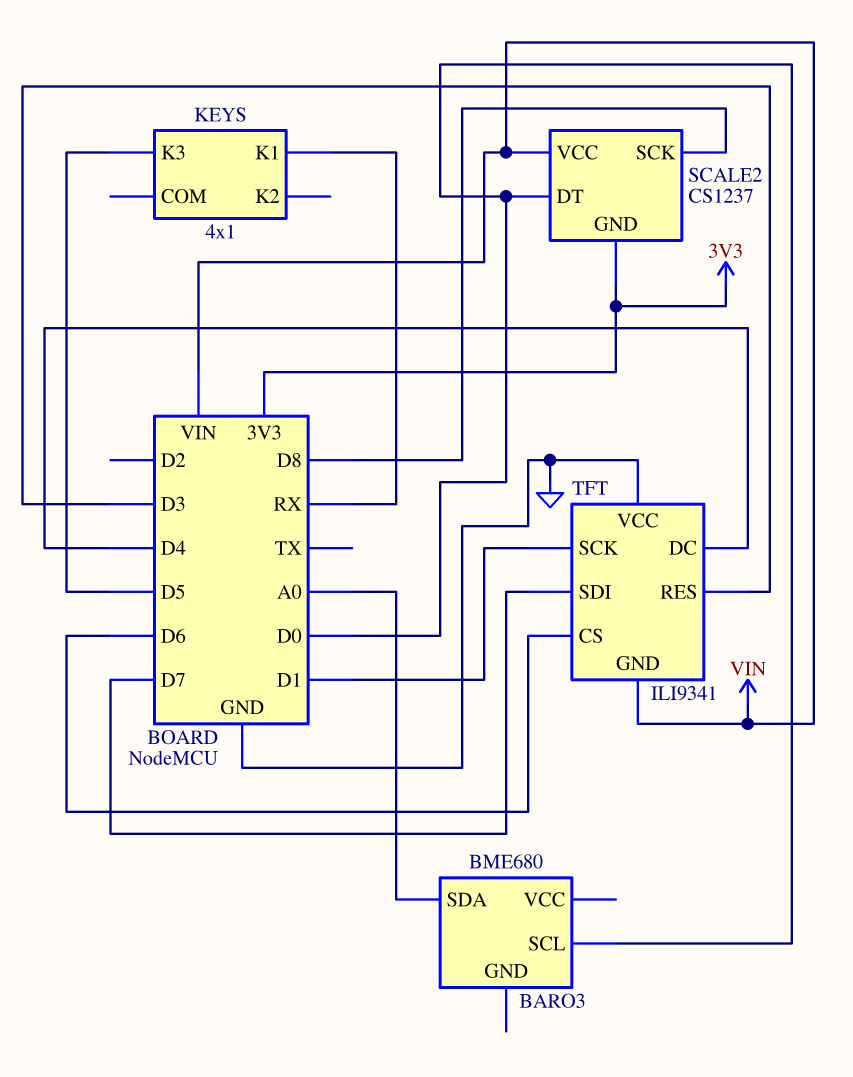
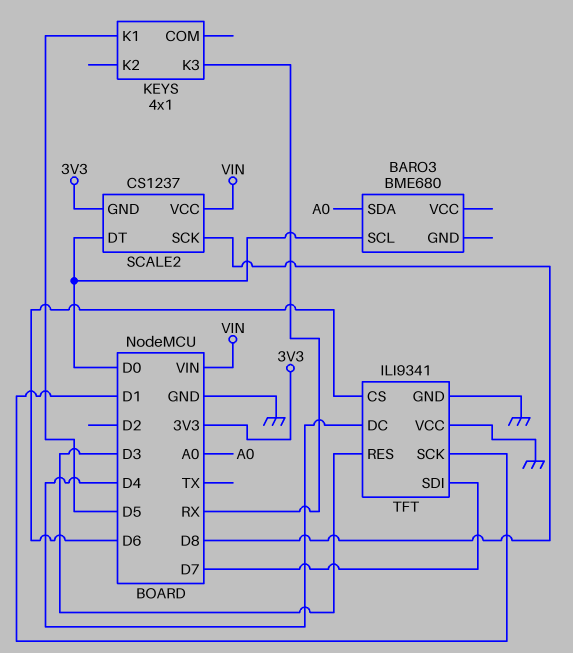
KEYS pin K1: RX -> D5
KEYS pin K3: D5 -> RX
TFT pin GND: VIN -> GND

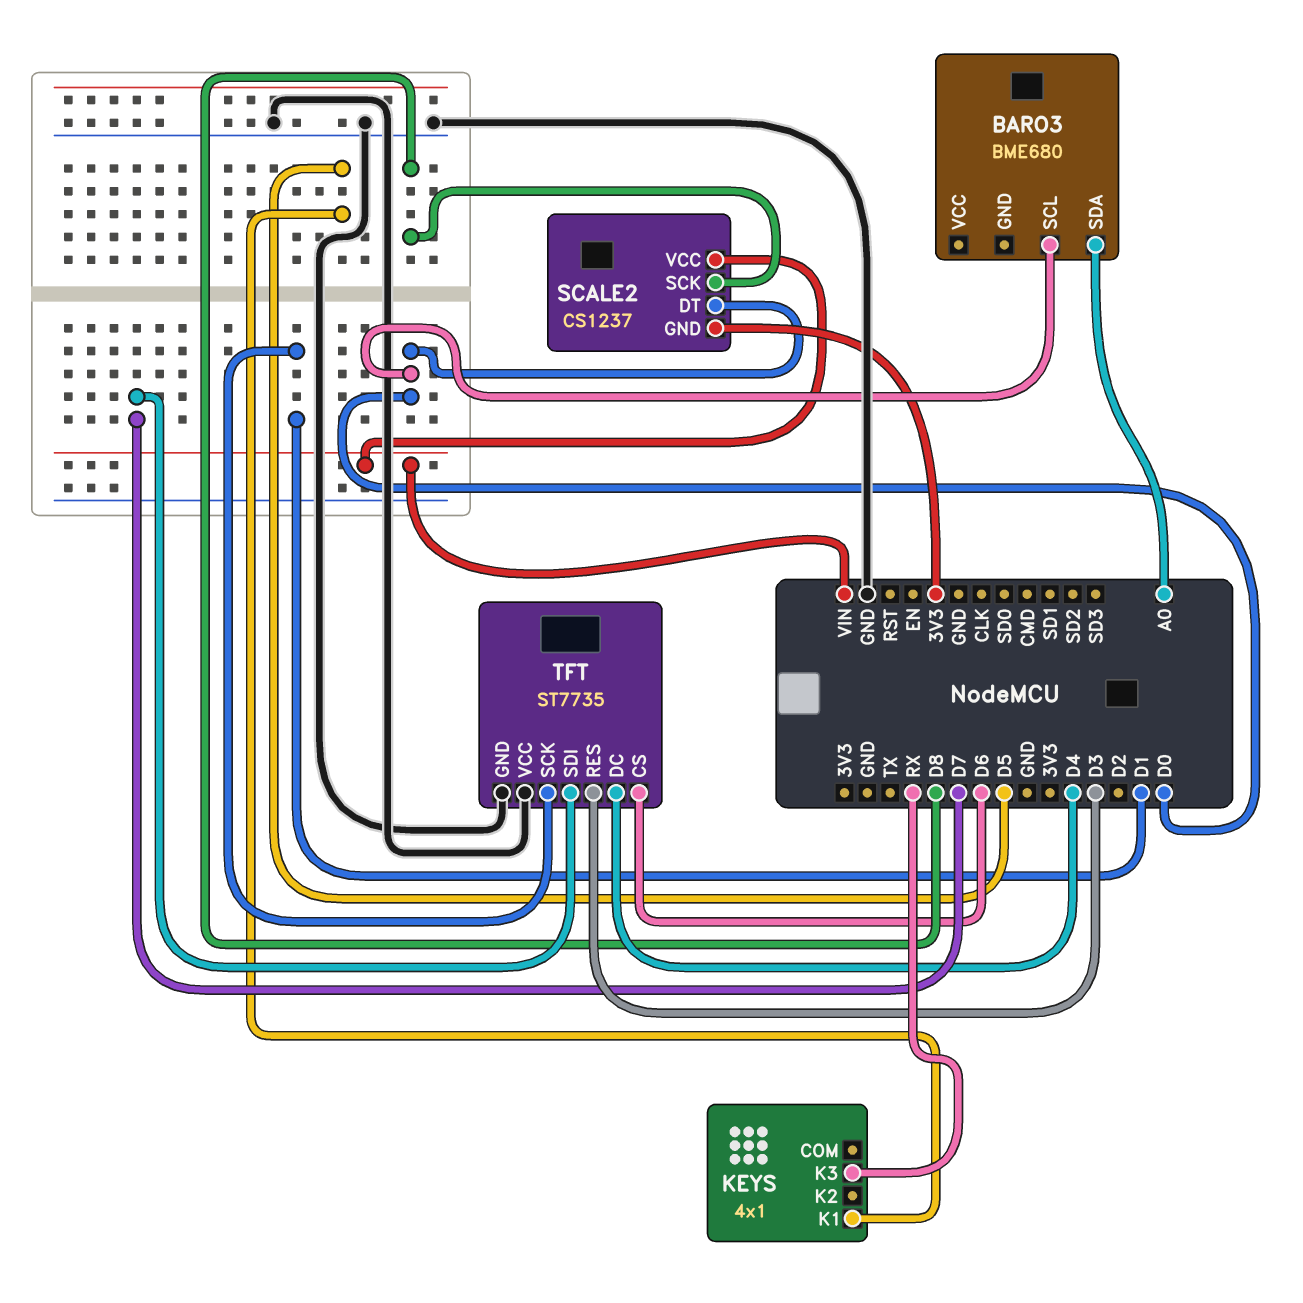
TFT: ILI9341 -> ST7735

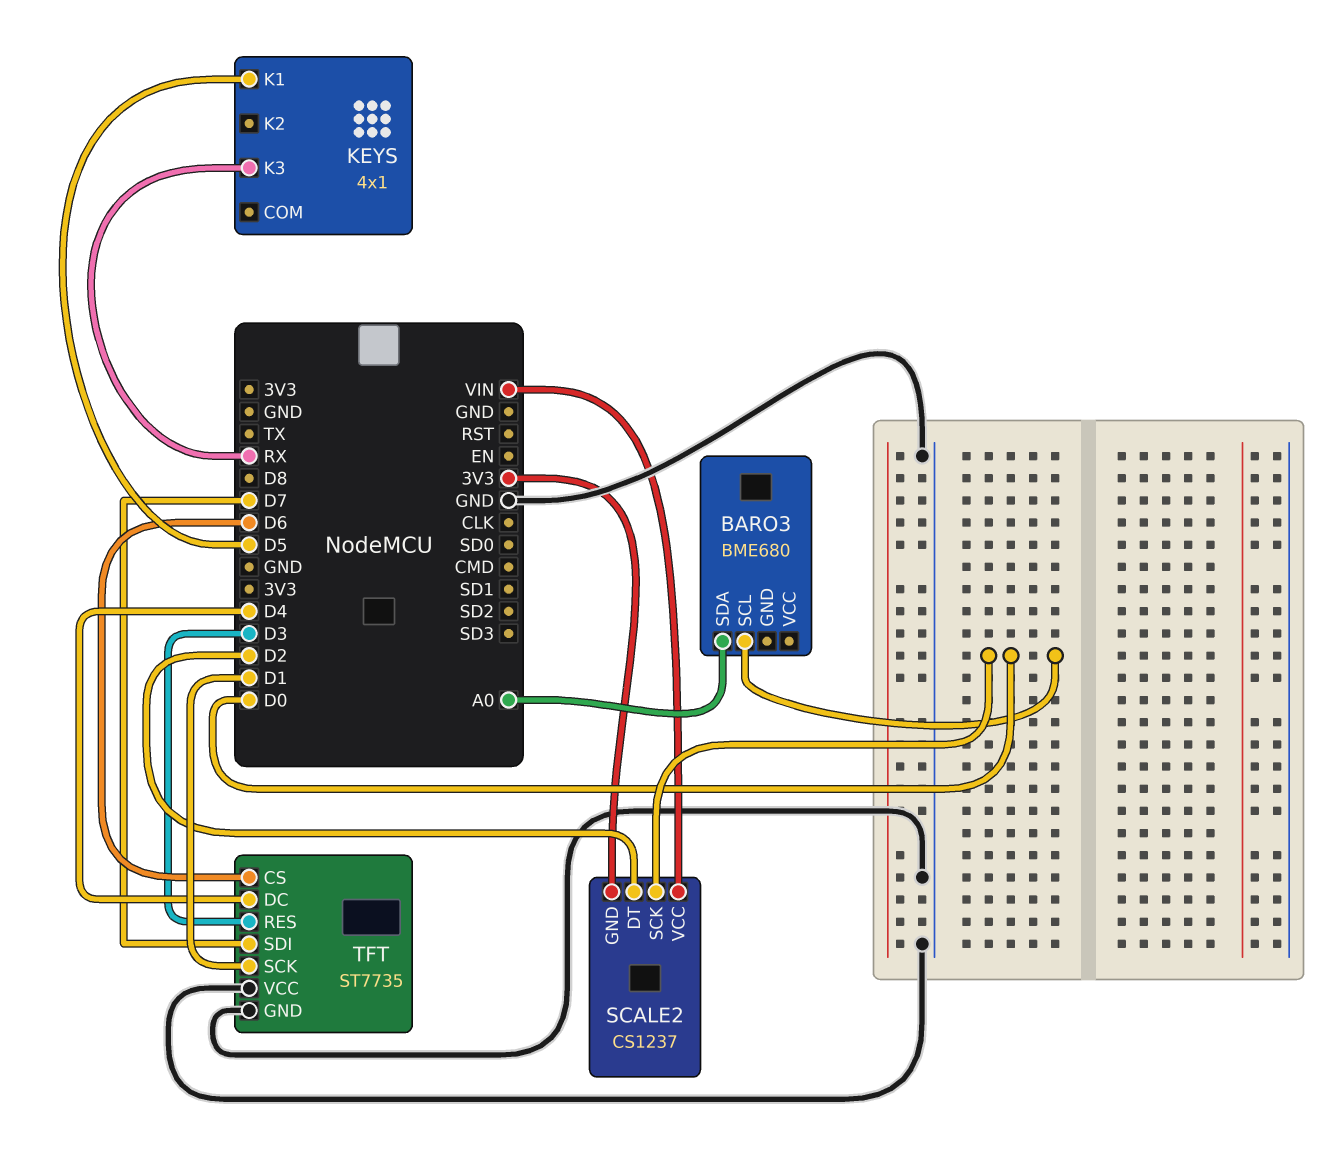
SCALE2 pin DT: D0 -> D2
SCALE2 pin SCK: D8 -> D0

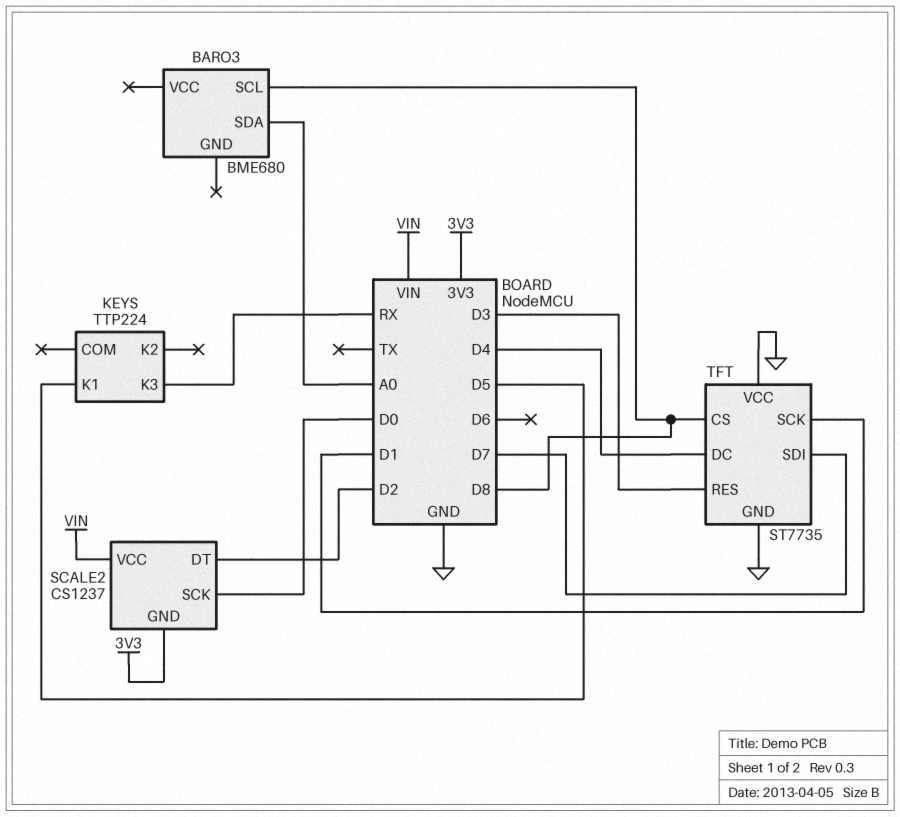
BARO3 pin SCL: D0 -> D8
KEYS: 4x1 -> TTP224
TFT pin CS: D6 -> D8

